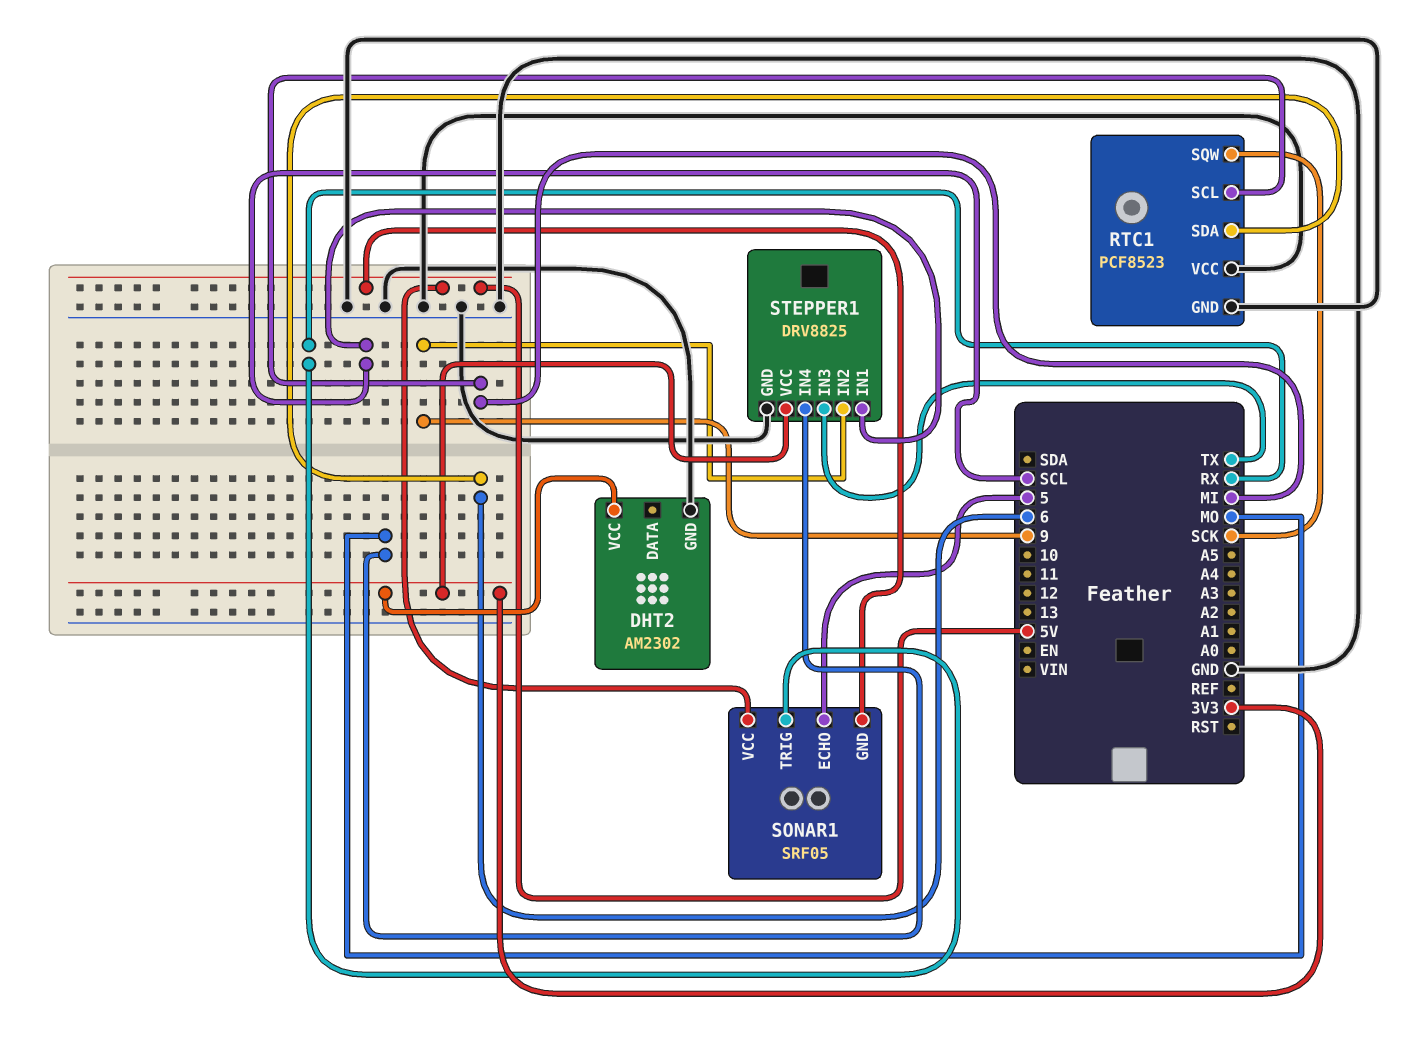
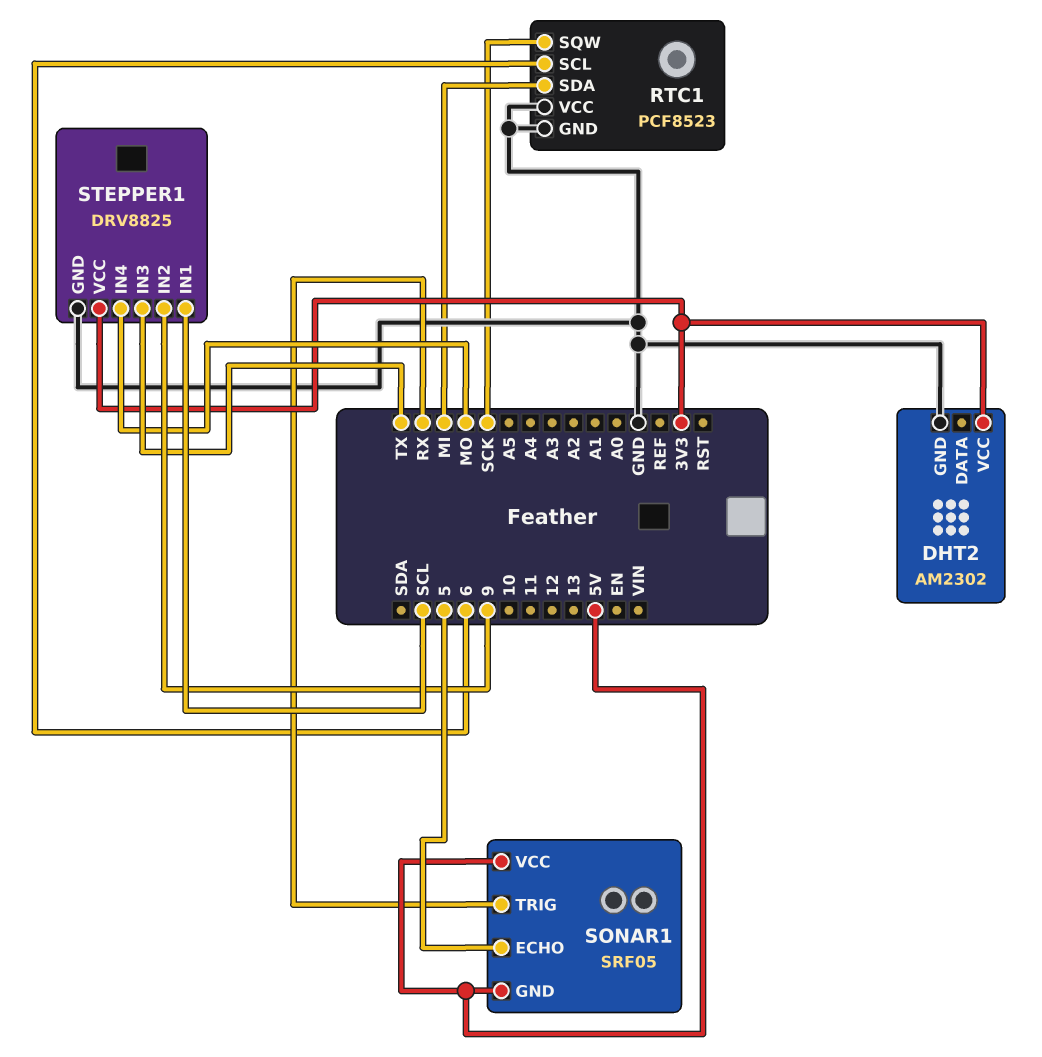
RTC1 pin SCL: MI -> 6
RTC1 pin SDA: 6 -> MI

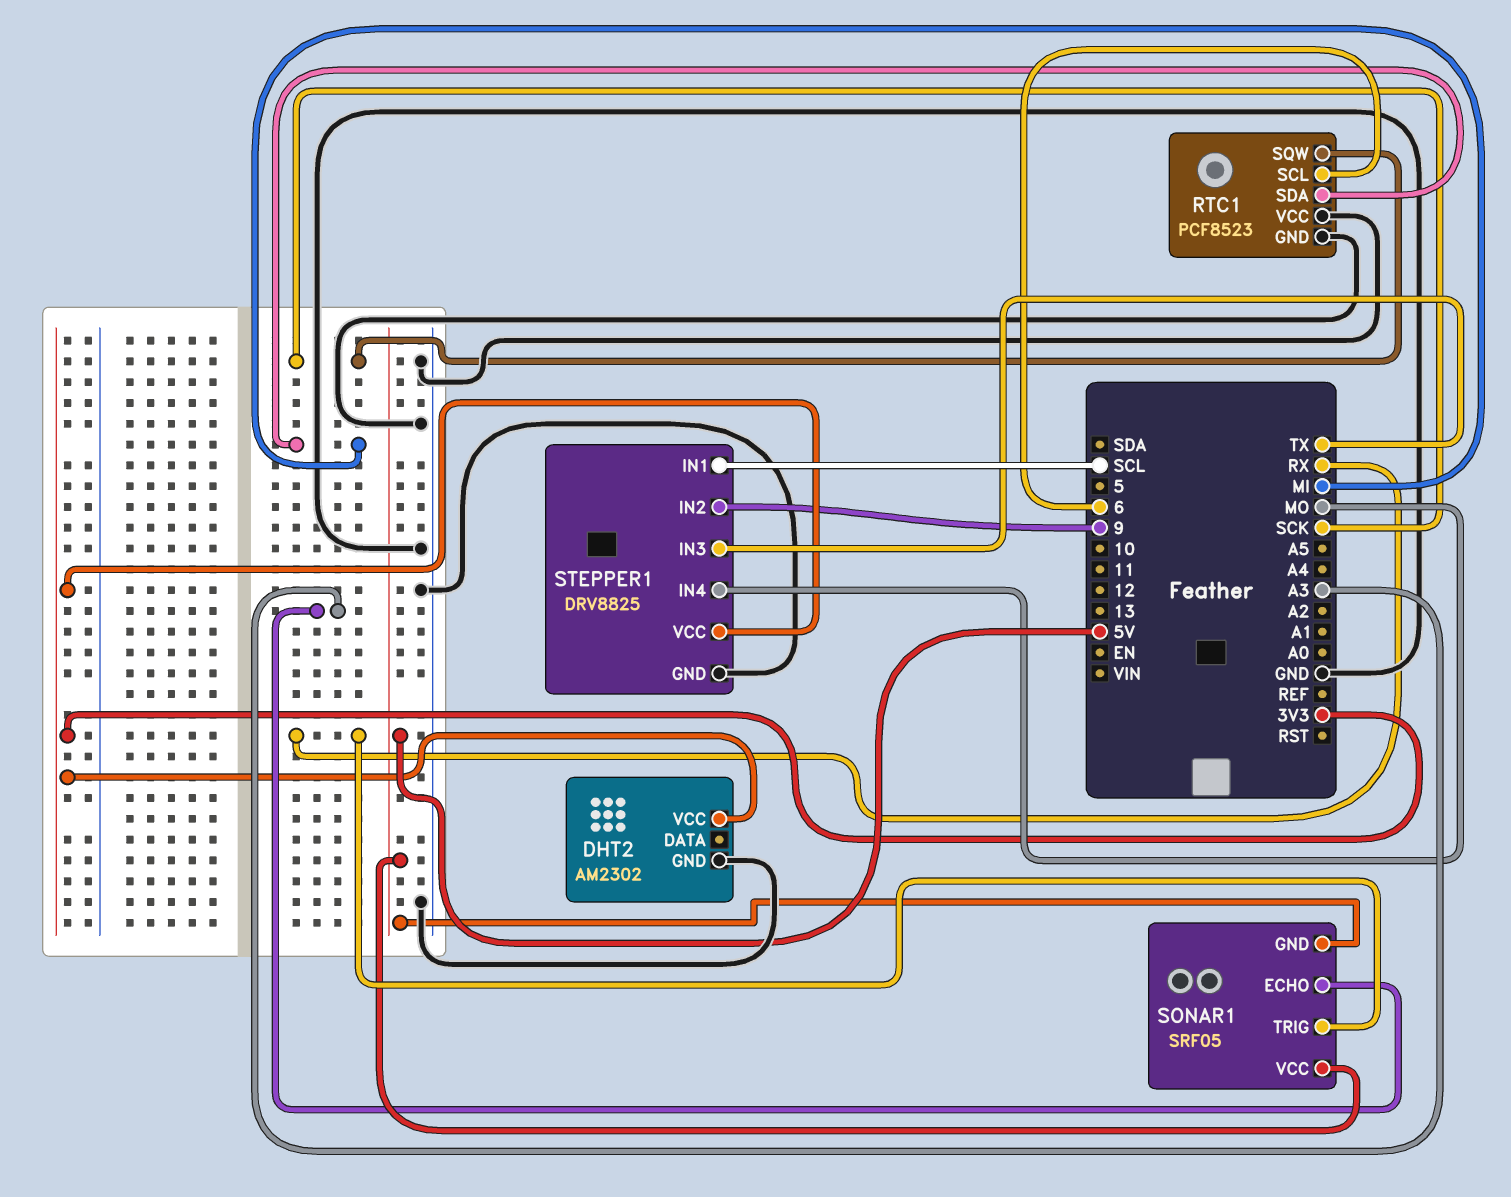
SONAR1 pin ECHO: 5 -> A3

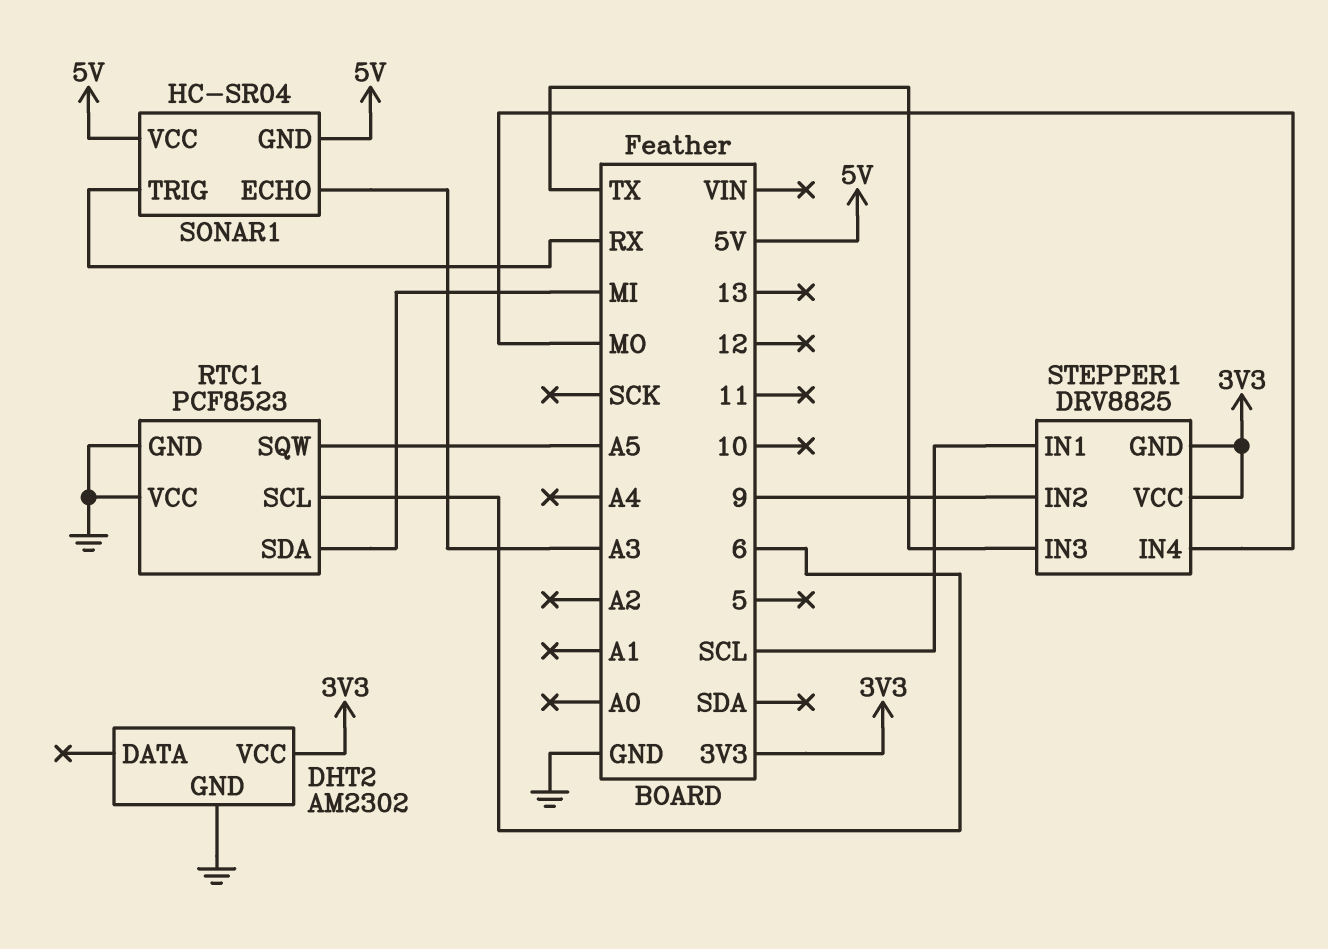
RTC1 pin SQW: SCK -> A5
SONAR1: SRF05 -> HC-SR04
STEPPER1 pin GND: GND -> 3V3

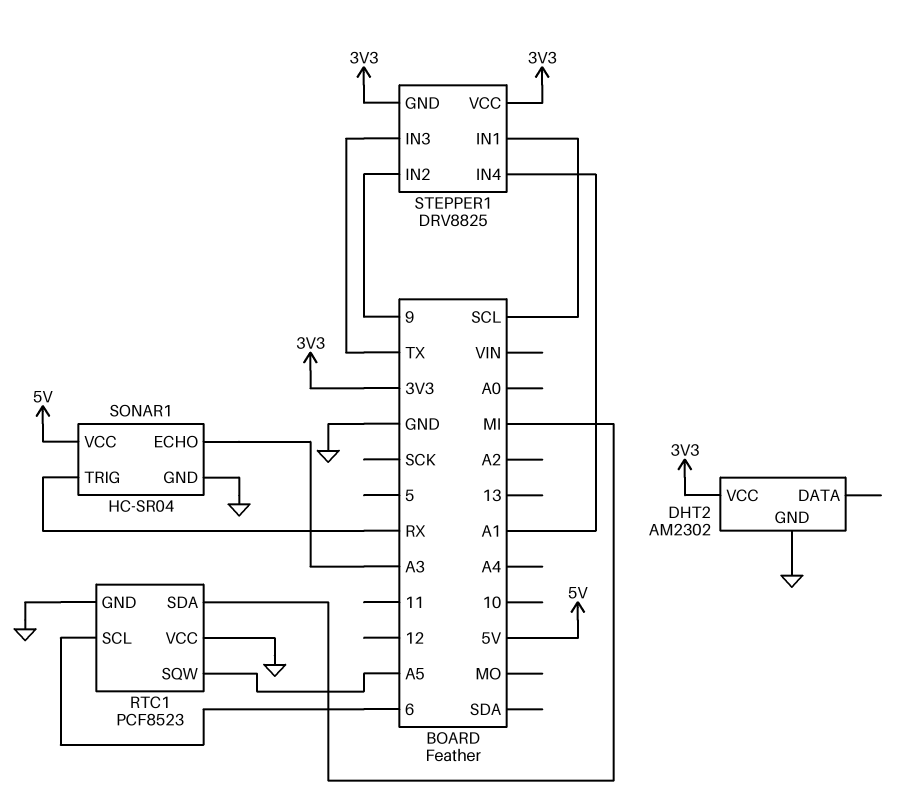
SONAR1 pin GND: 5V -> GND
STEPPER1 pin IN4: MO -> A1

